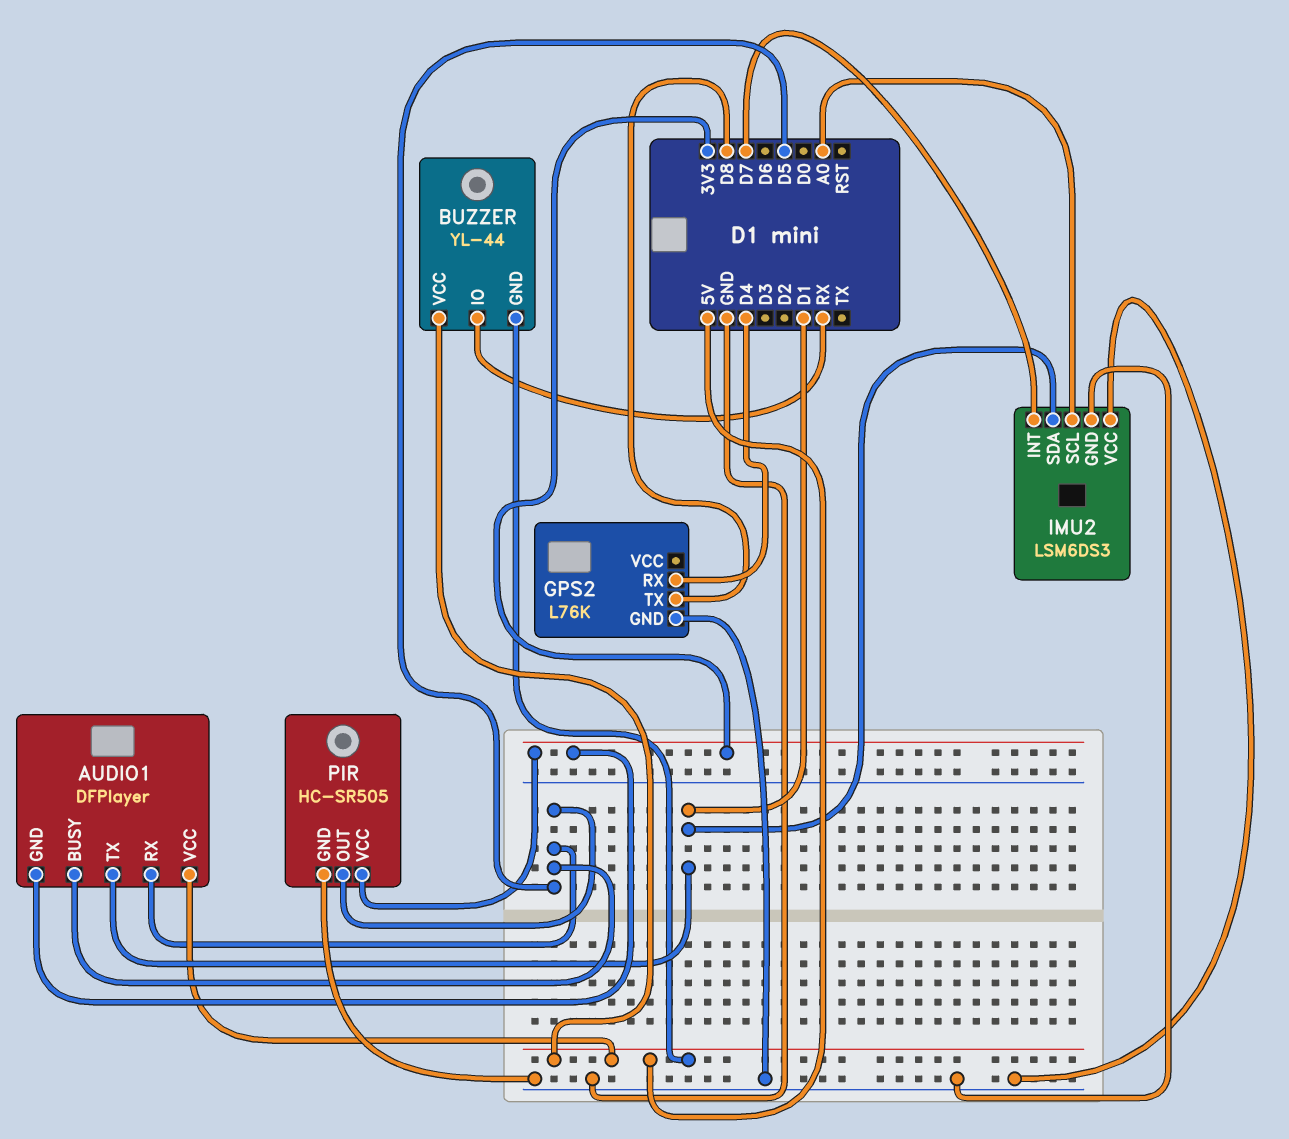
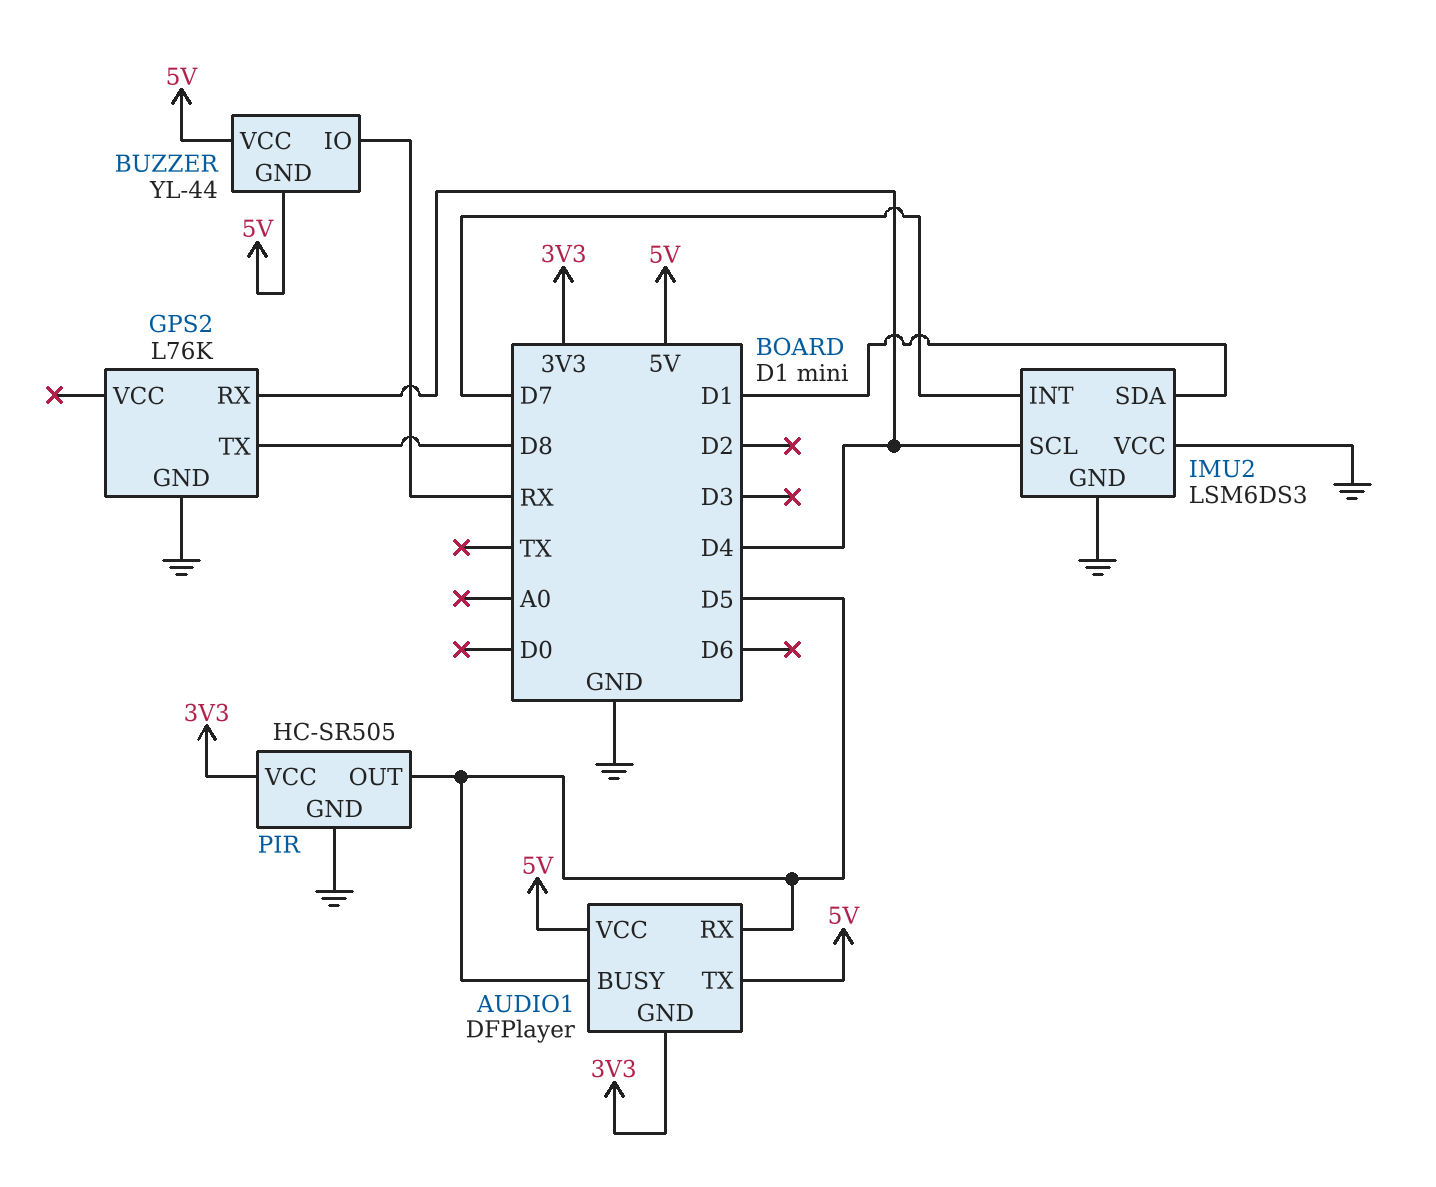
AUDIO1 pin TX: D1 -> 5V
IMU2 pin SCL: A0 -> D4

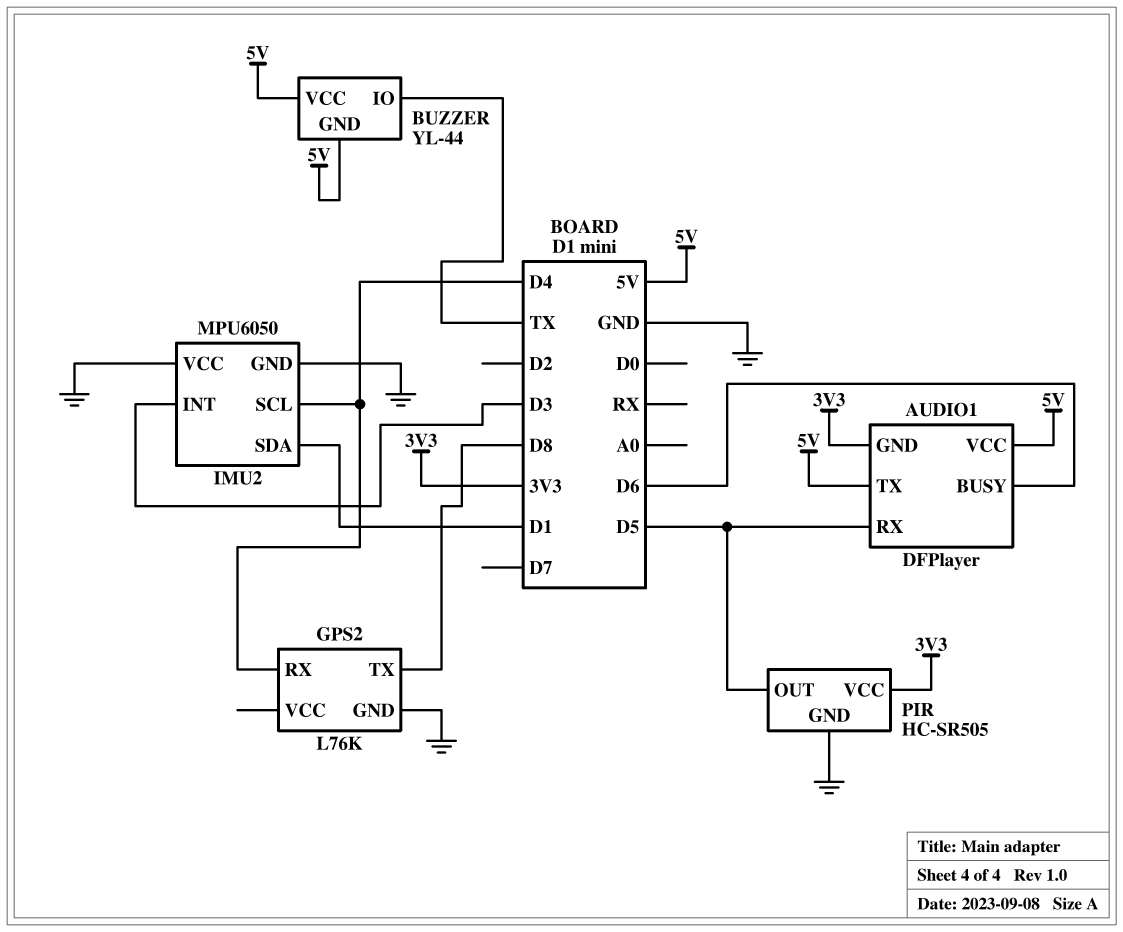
AUDIO1 pin BUSY: D5 -> D6
BUZZER pin IO: RX -> TX
IMU2: LSM6DS3 -> MPU6050
IMU2 pin INT: D7 -> D3

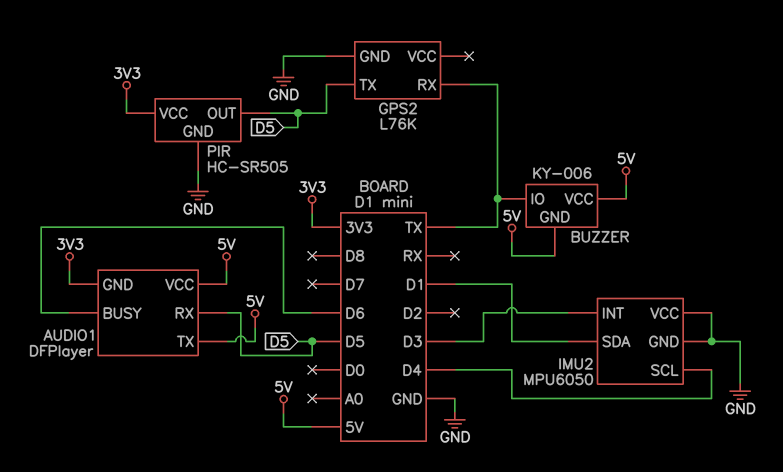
BUZZER: YL-44 -> KY-006
GPS2 pin RX: D4 -> TX
GPS2 pin TX: D8 -> D5

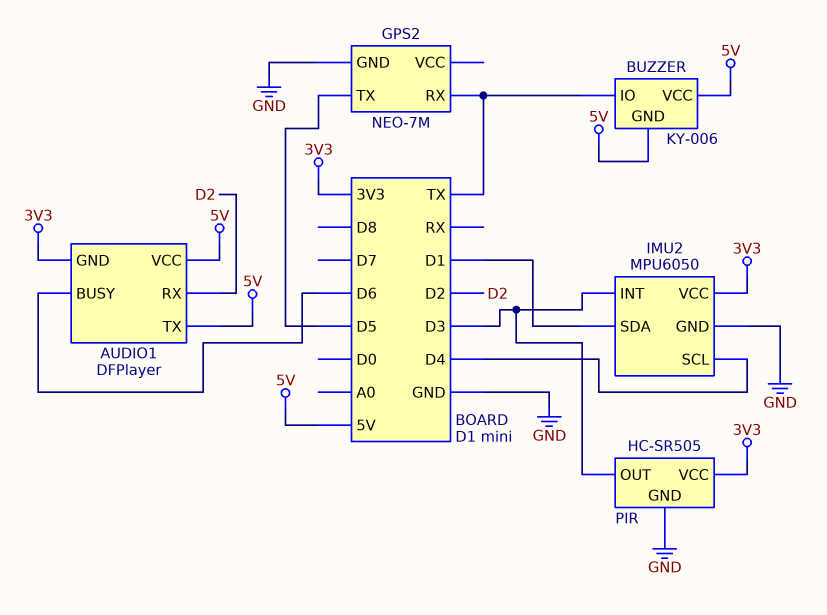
AUDIO1 pin RX: D5 -> D2
GPS2: L76K -> NEO-7M
IMU2 pin VCC: GND -> 3V3
PIR pin OUT: D5 -> D3

